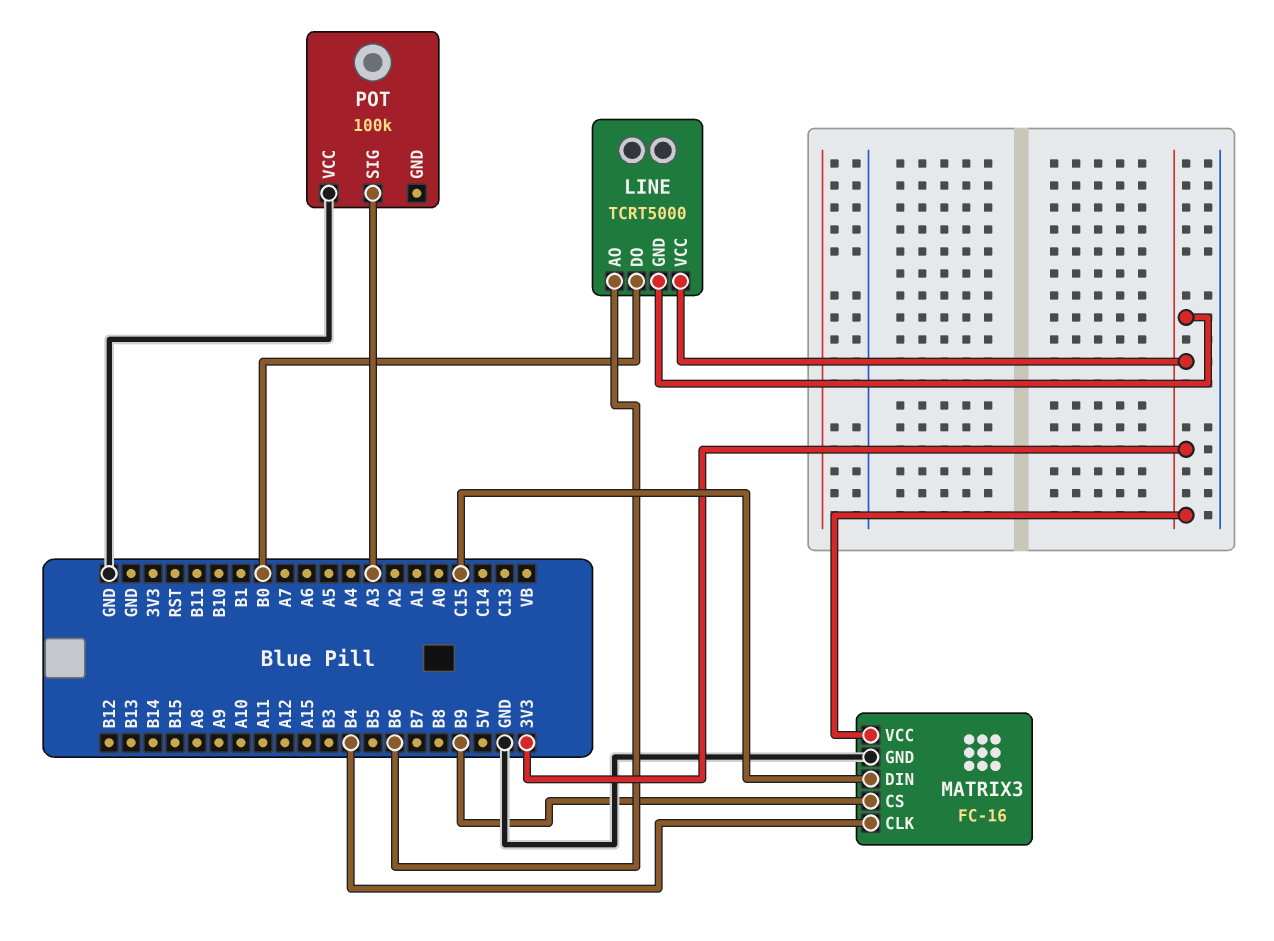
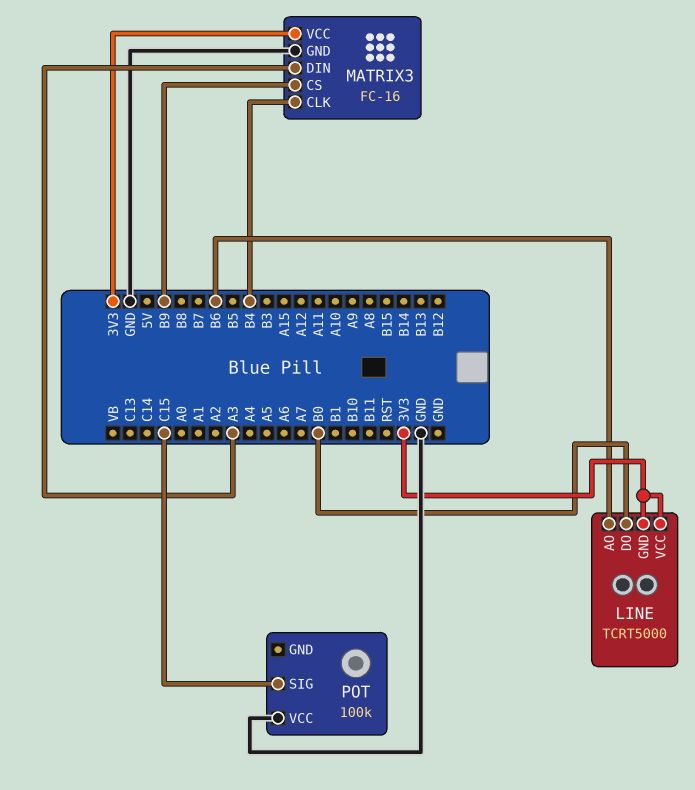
MATRIX3 pin DIN: C15 -> A3
POT pin SIG: A3 -> C15

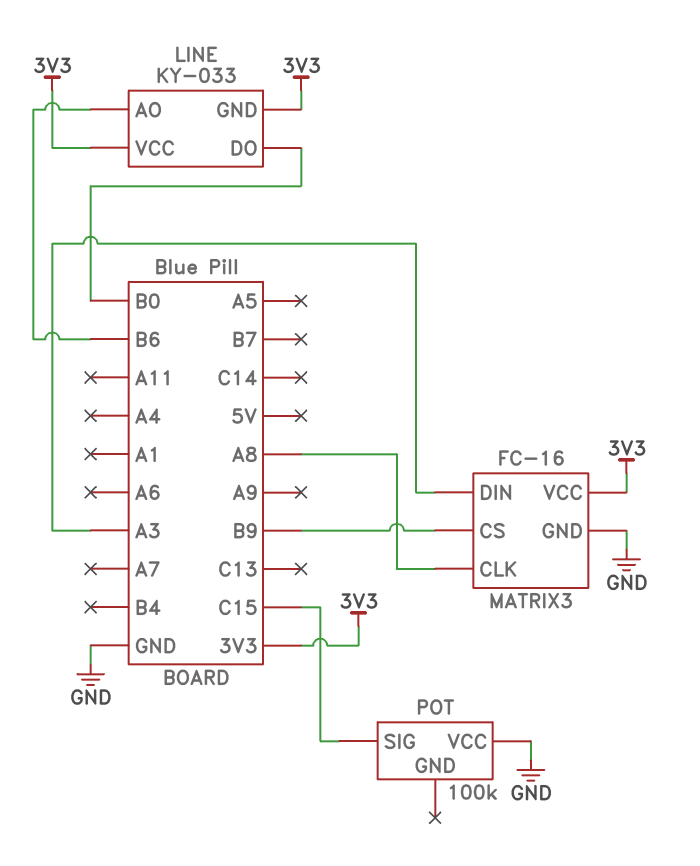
LINE: TCRT5000 -> KY-033
MATRIX3 pin CLK: B4 -> A8

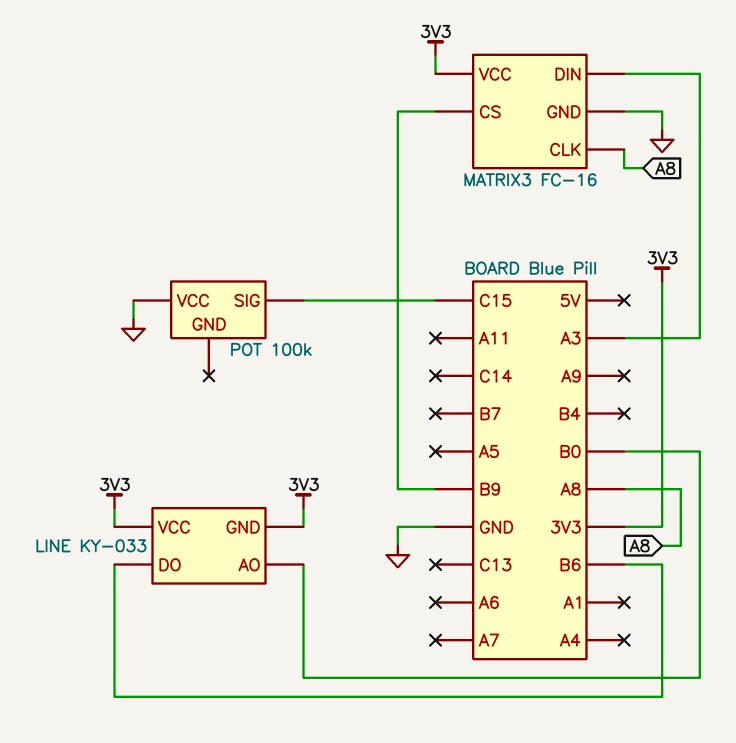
LINE pin AO: B6 -> B0
LINE pin DO: B0 -> B6

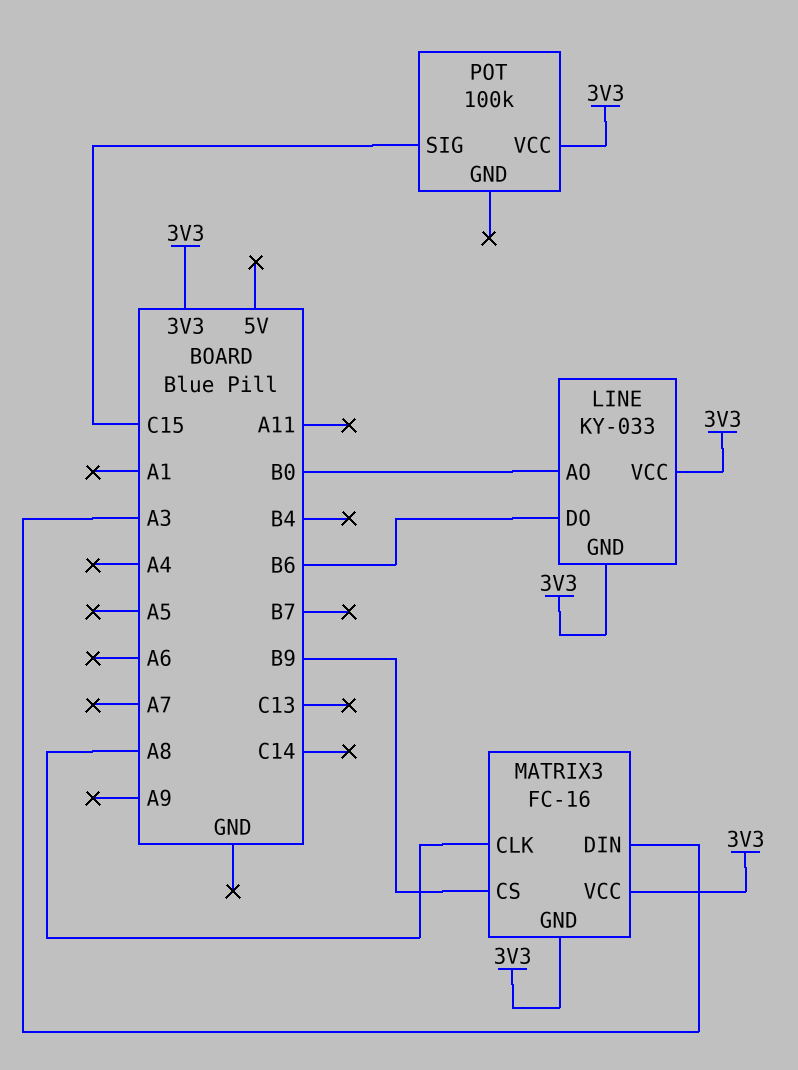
MATRIX3 pin GND: GND -> 3V3
POT pin VCC: GND -> 3V3

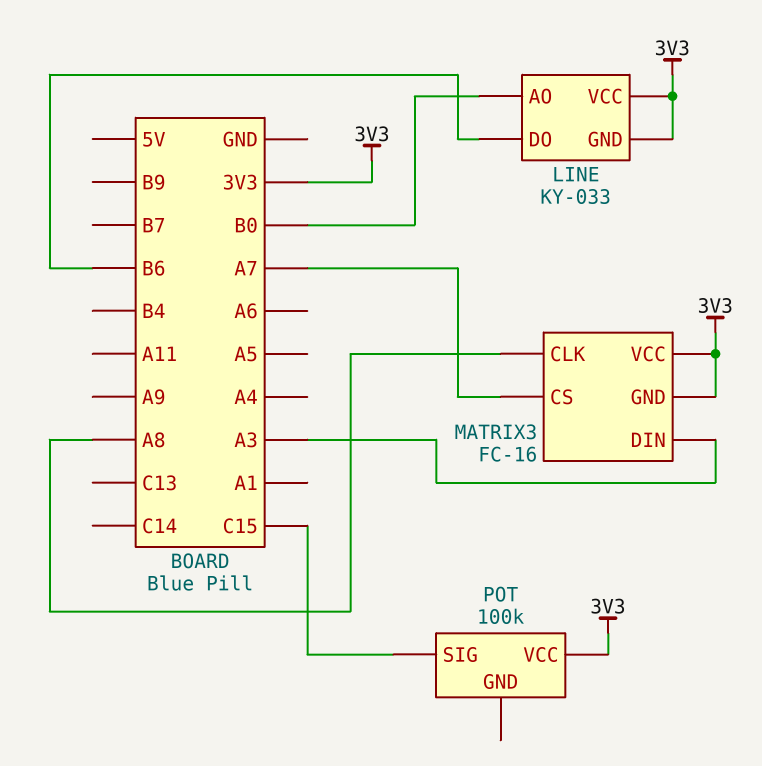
MATRIX3 pin CS: B9 -> A7

